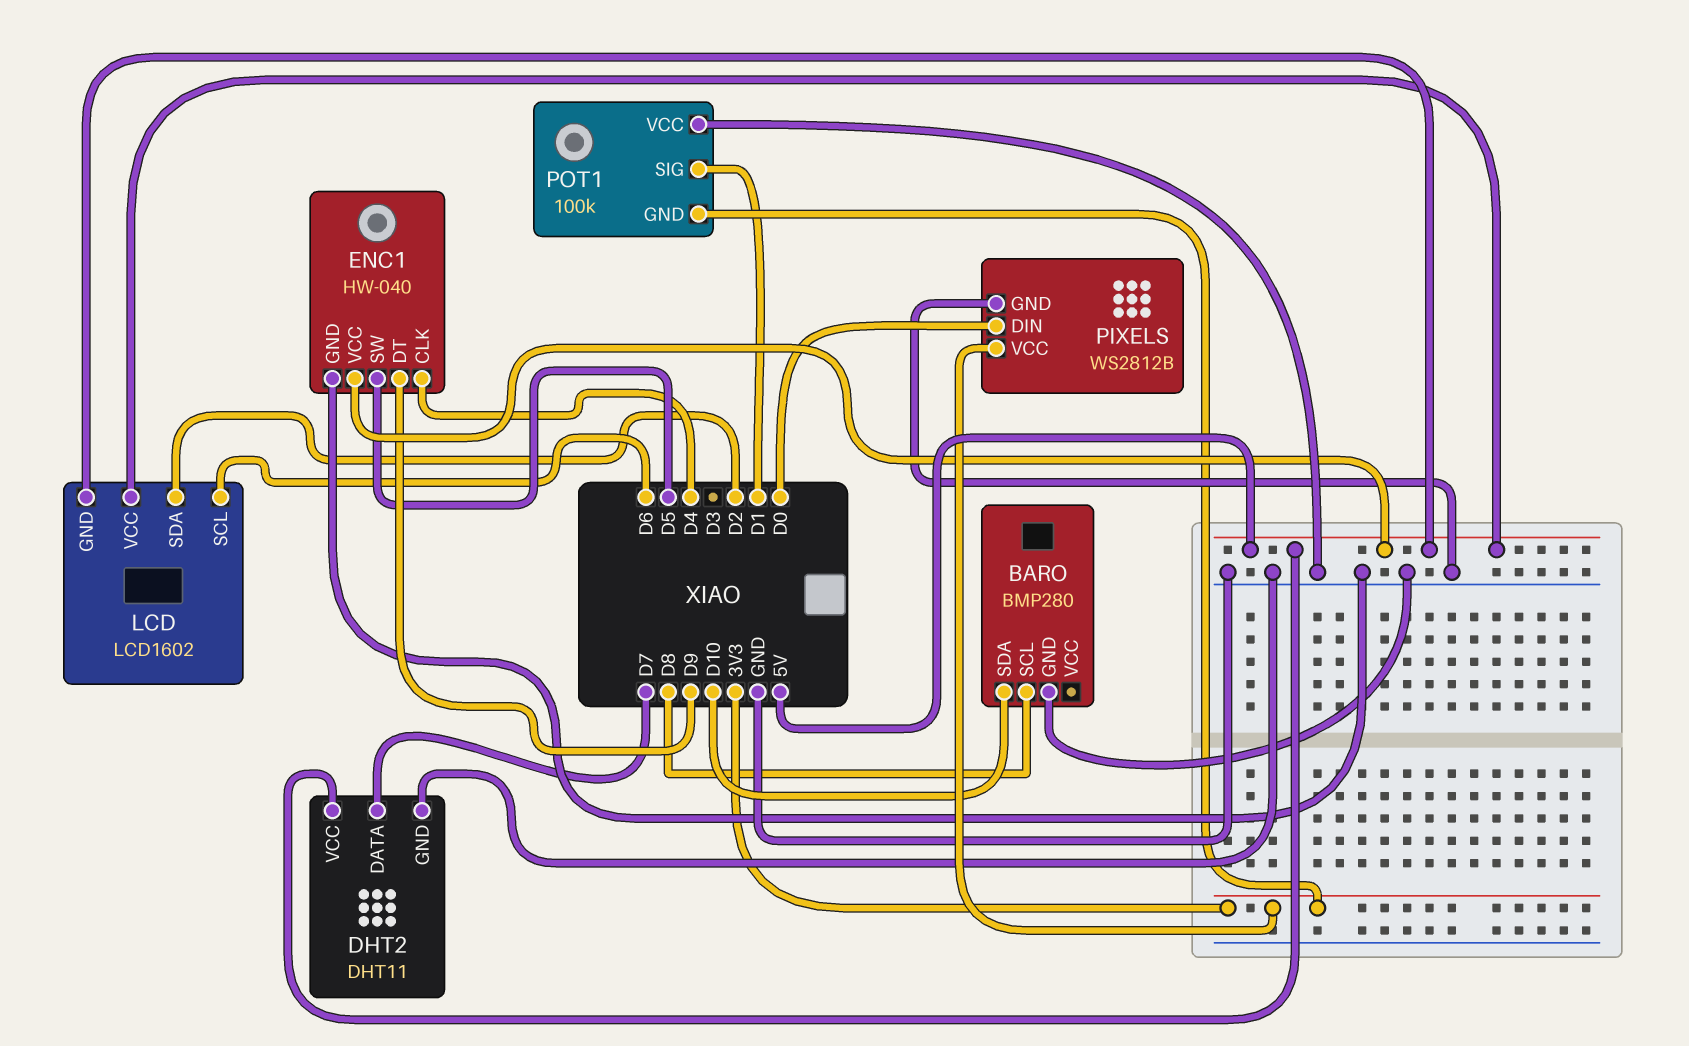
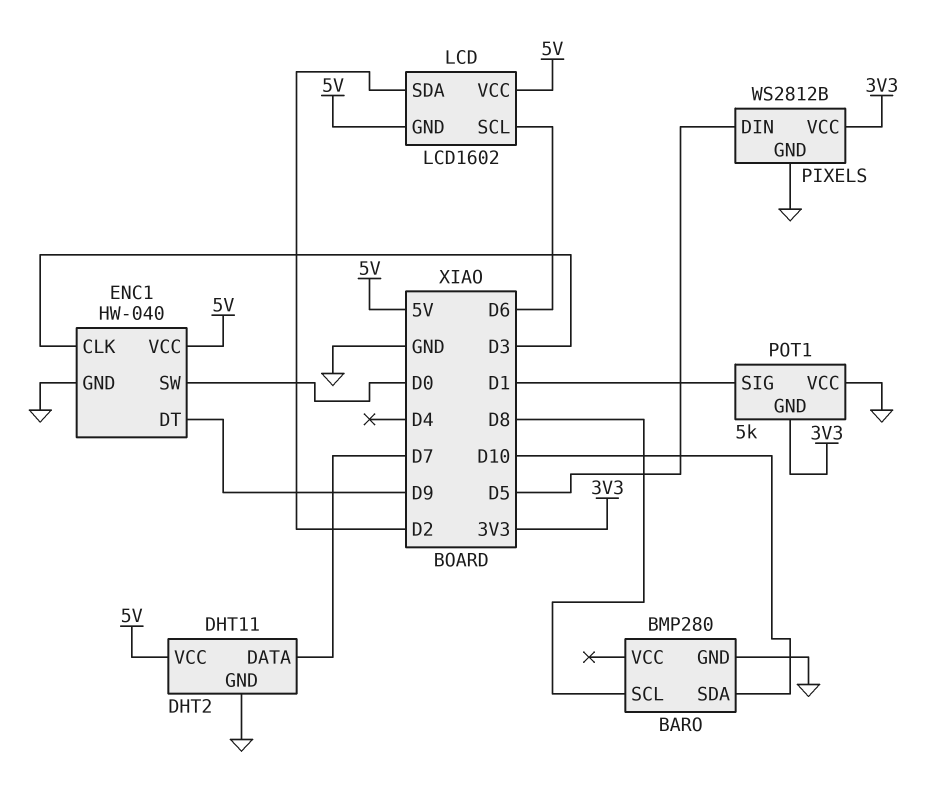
ENC1 pin CLK: D4 -> D3
ENC1 pin SW: D5 -> D0
PIXELS pin DIN: D0 -> D5
POT1: 100k -> 5k

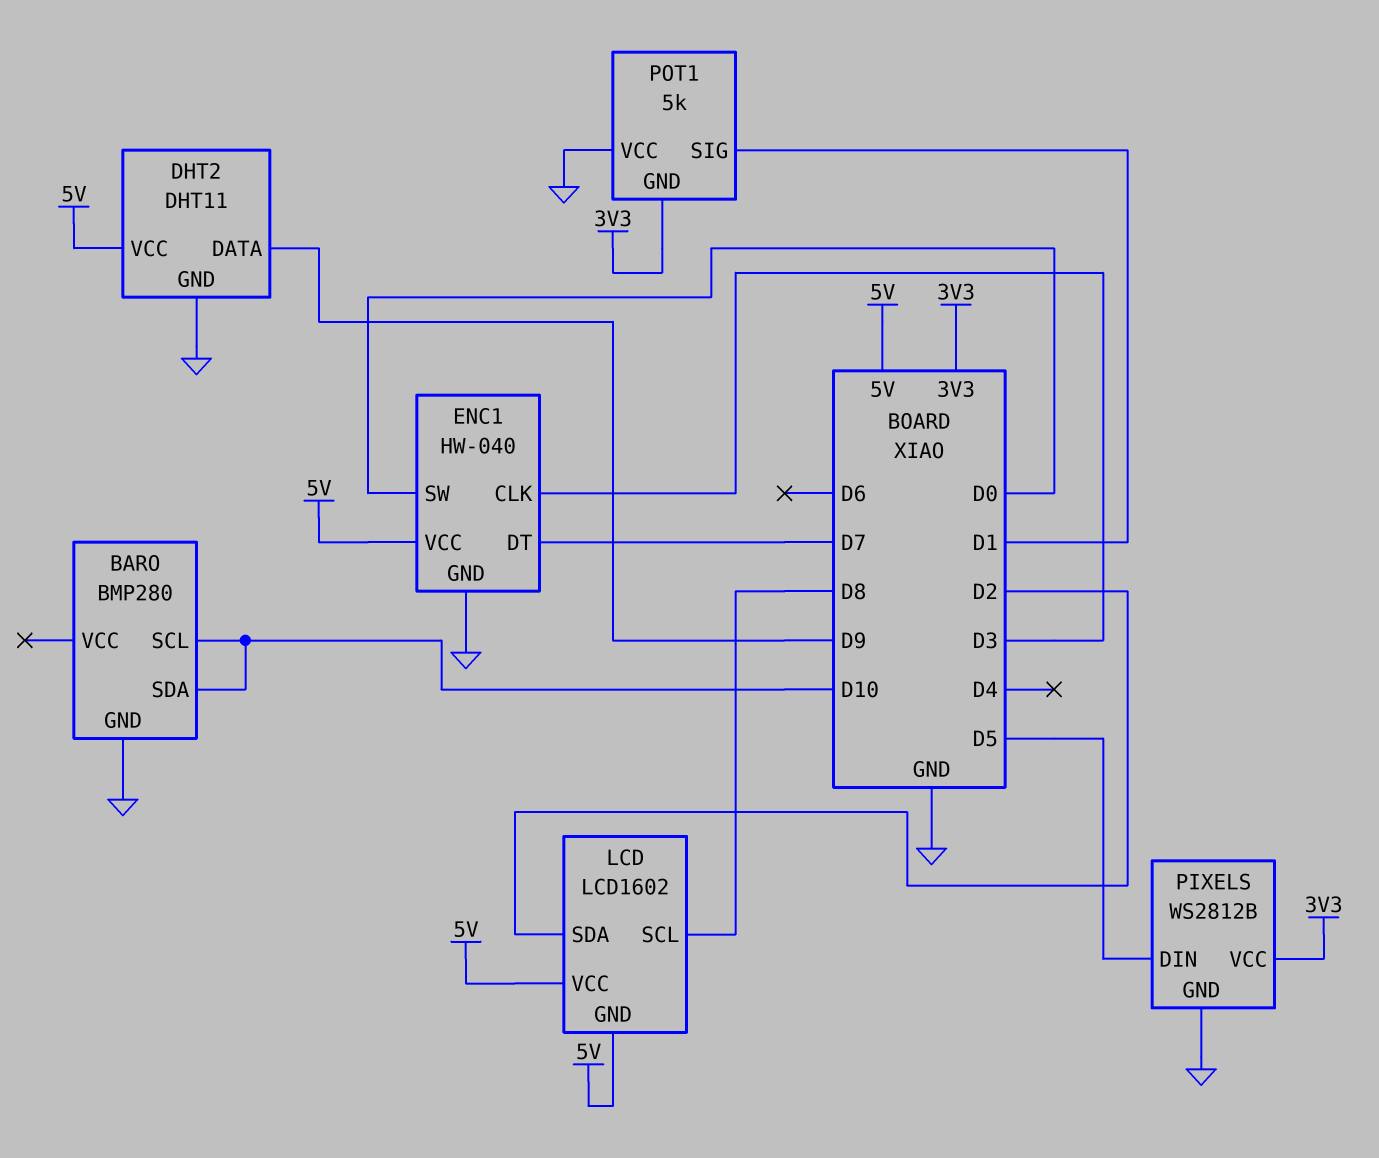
BARO pin SCL: D8 -> D10
DHT2 pin DATA: D7 -> D9
ENC1 pin DT: D9 -> D7
LCD pin SCL: D6 -> D8

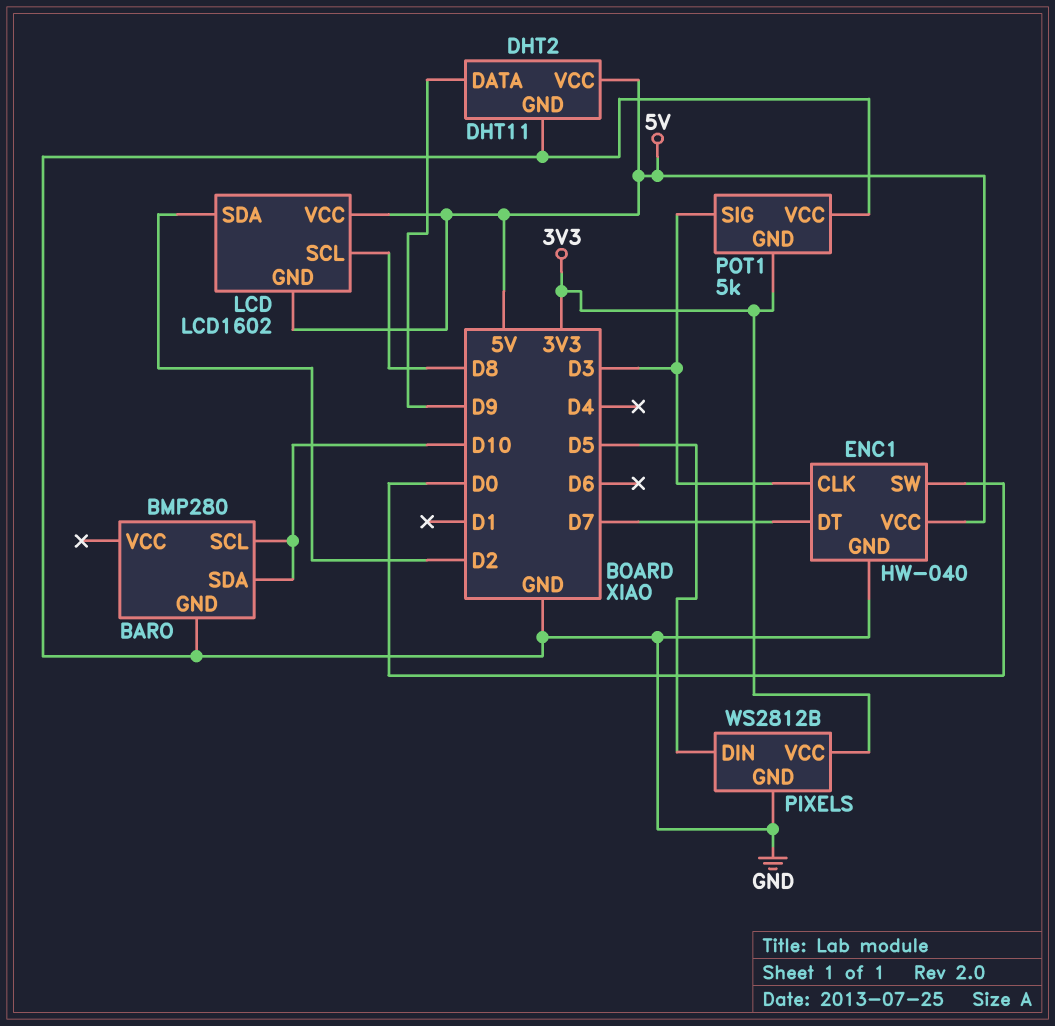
POT1 pin SIG: D1 -> D3

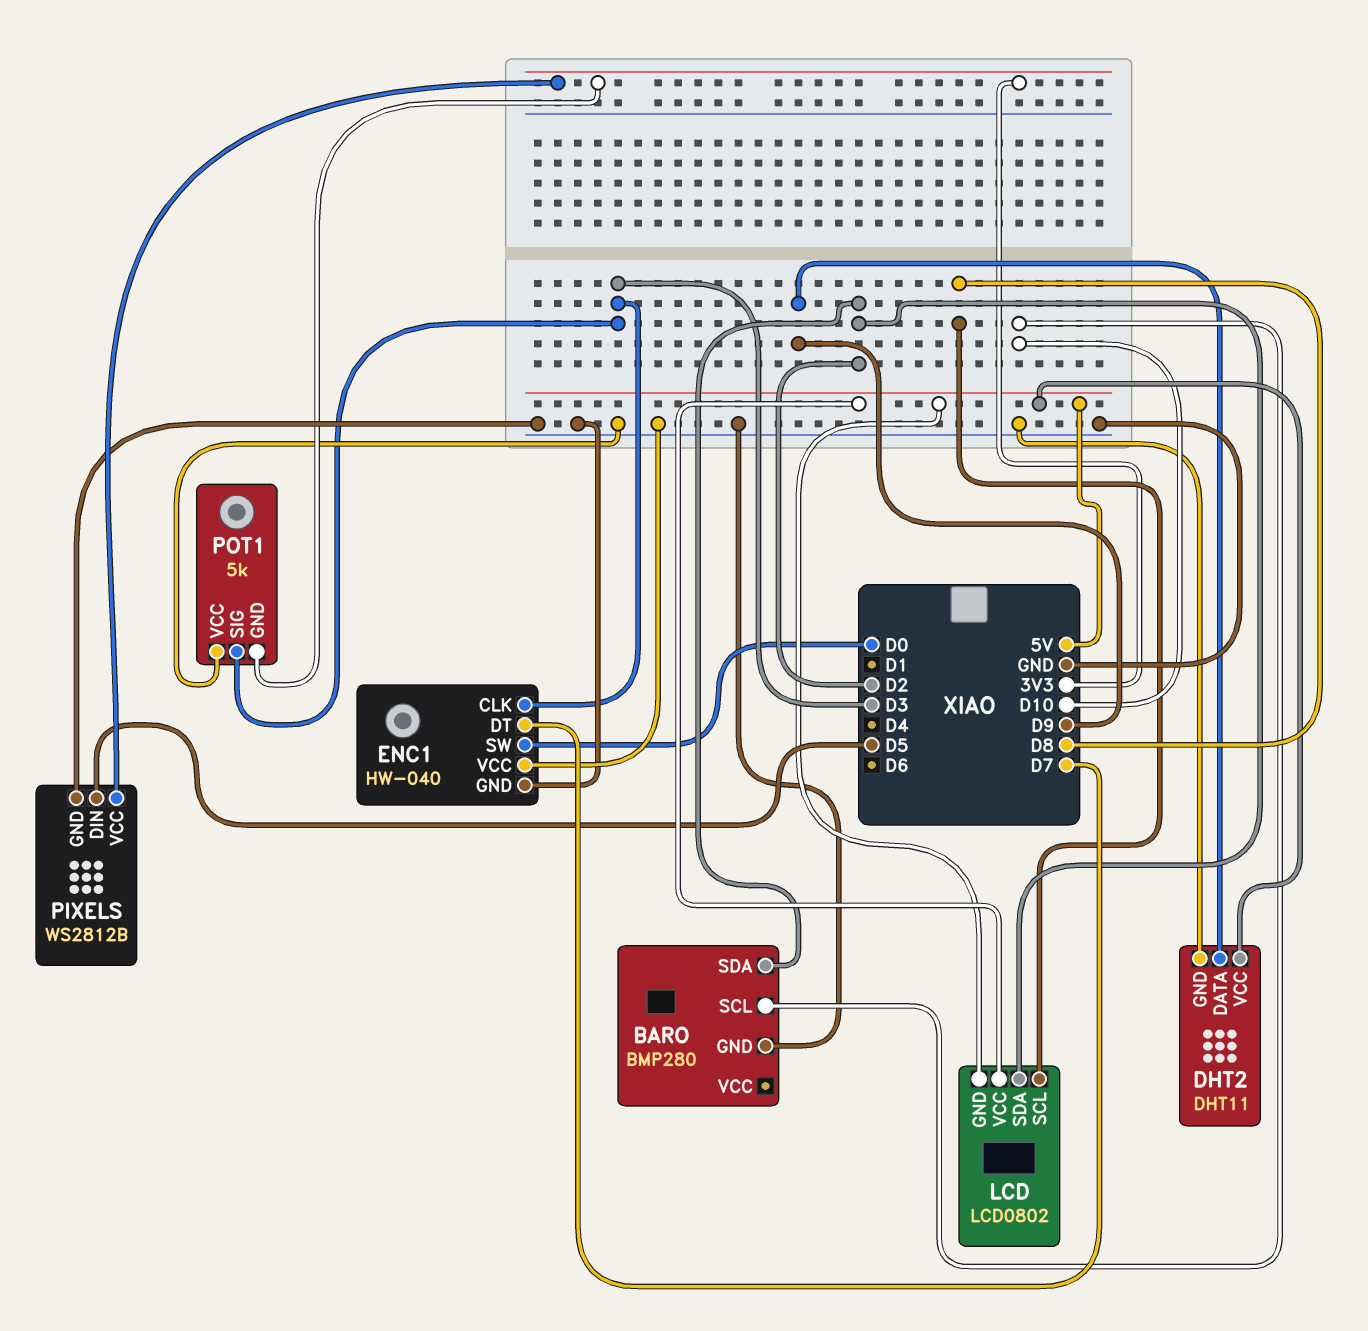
BARO pin SDA: D10 -> D2
ENC1 pin VCC: 5V -> GND
LCD: LCD1602 -> LCD0802

